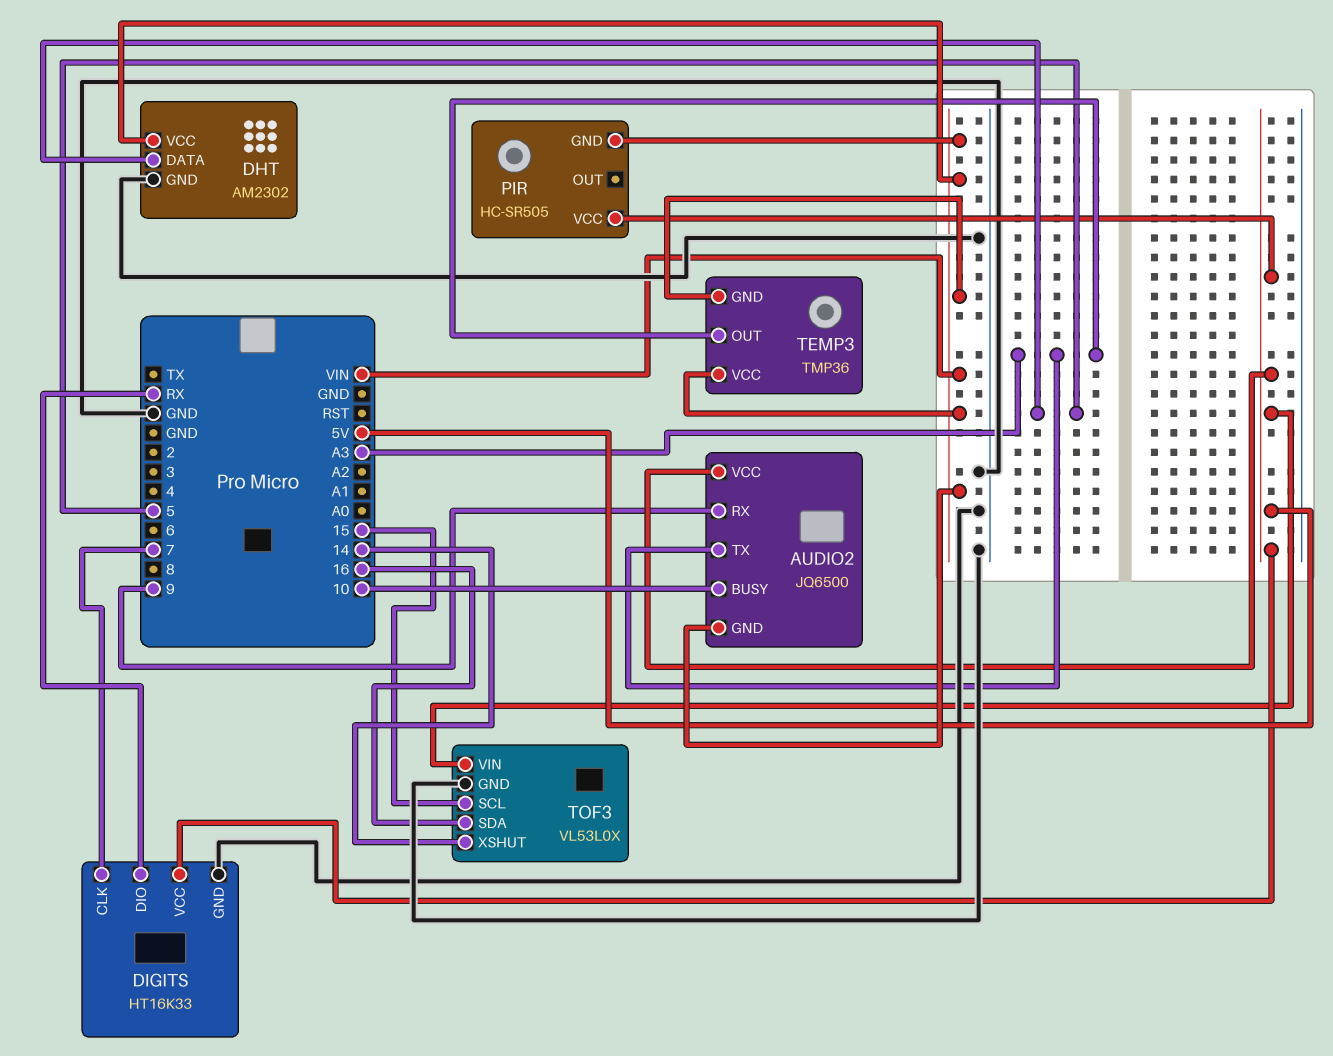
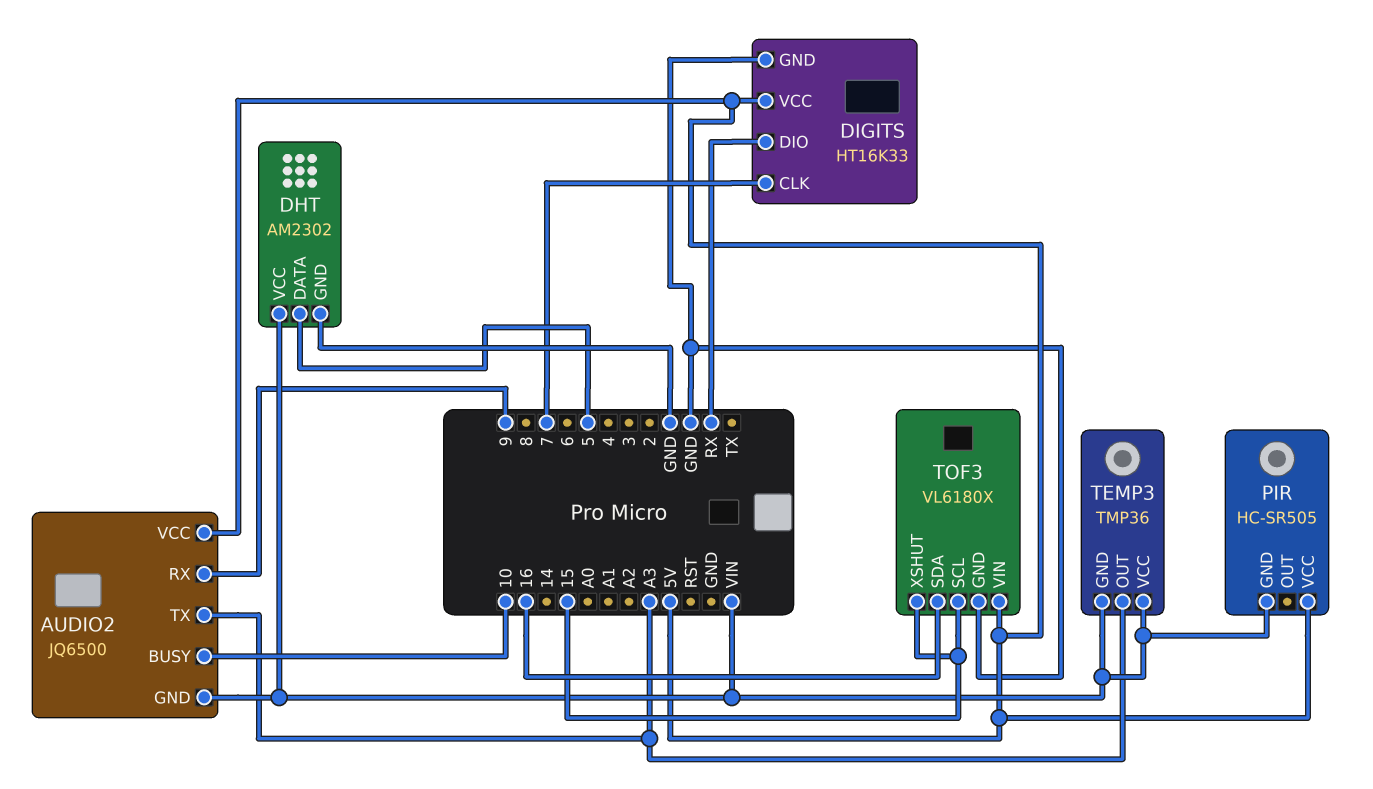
TOF3: VL53L0X -> VL6180X
TOF3 pin XSHUT: 14 -> 15

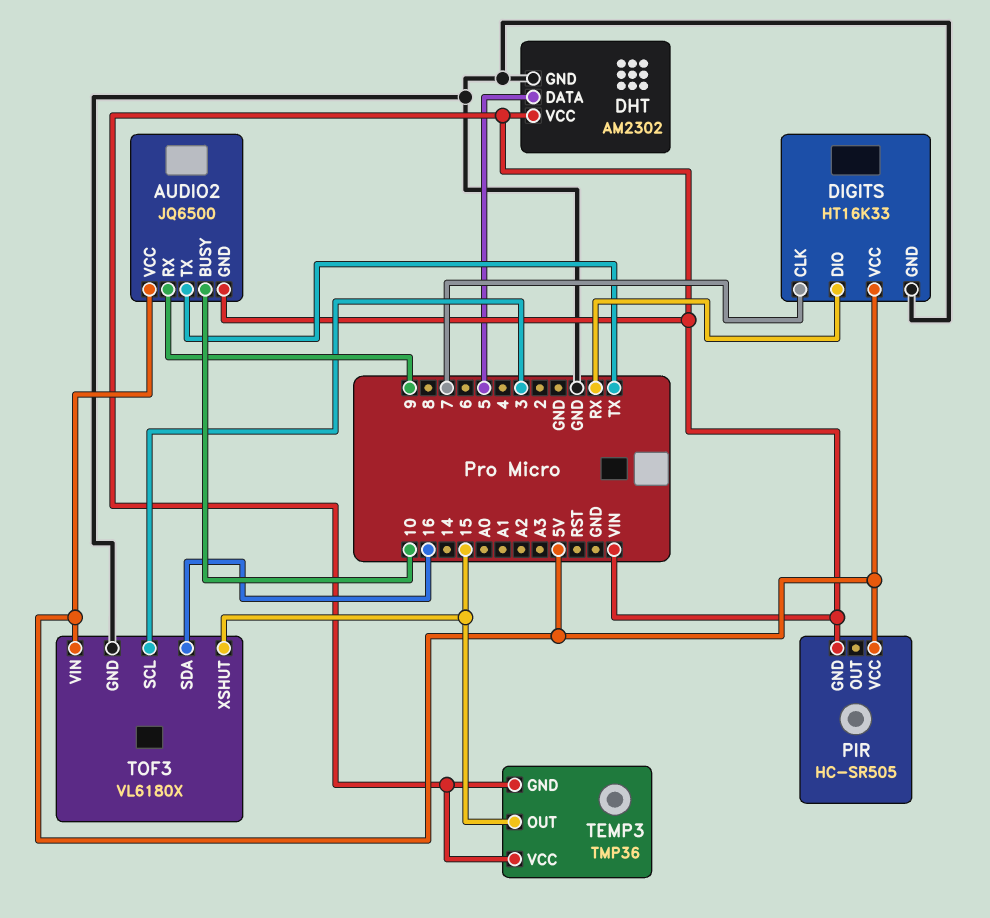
AUDIO2 pin TX: A3 -> TX
TEMP3 pin OUT: A3 -> 15
TOF3 pin SCL: 15 -> 3

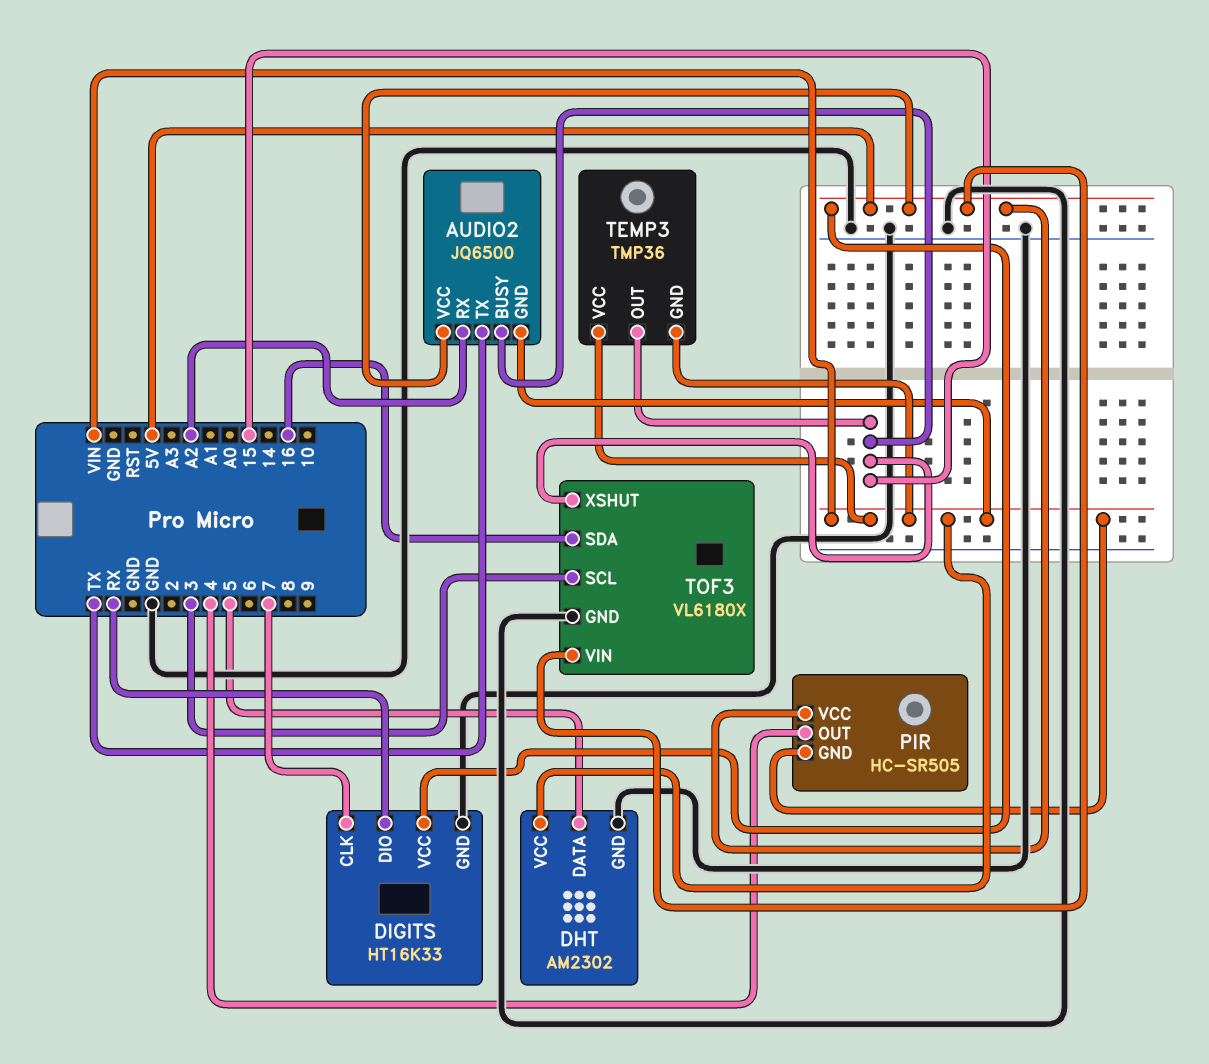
AUDIO2 pin BUSY: 10 -> 15
AUDIO2 pin RX: 9 -> A2
PIR pin OUT: none -> 4

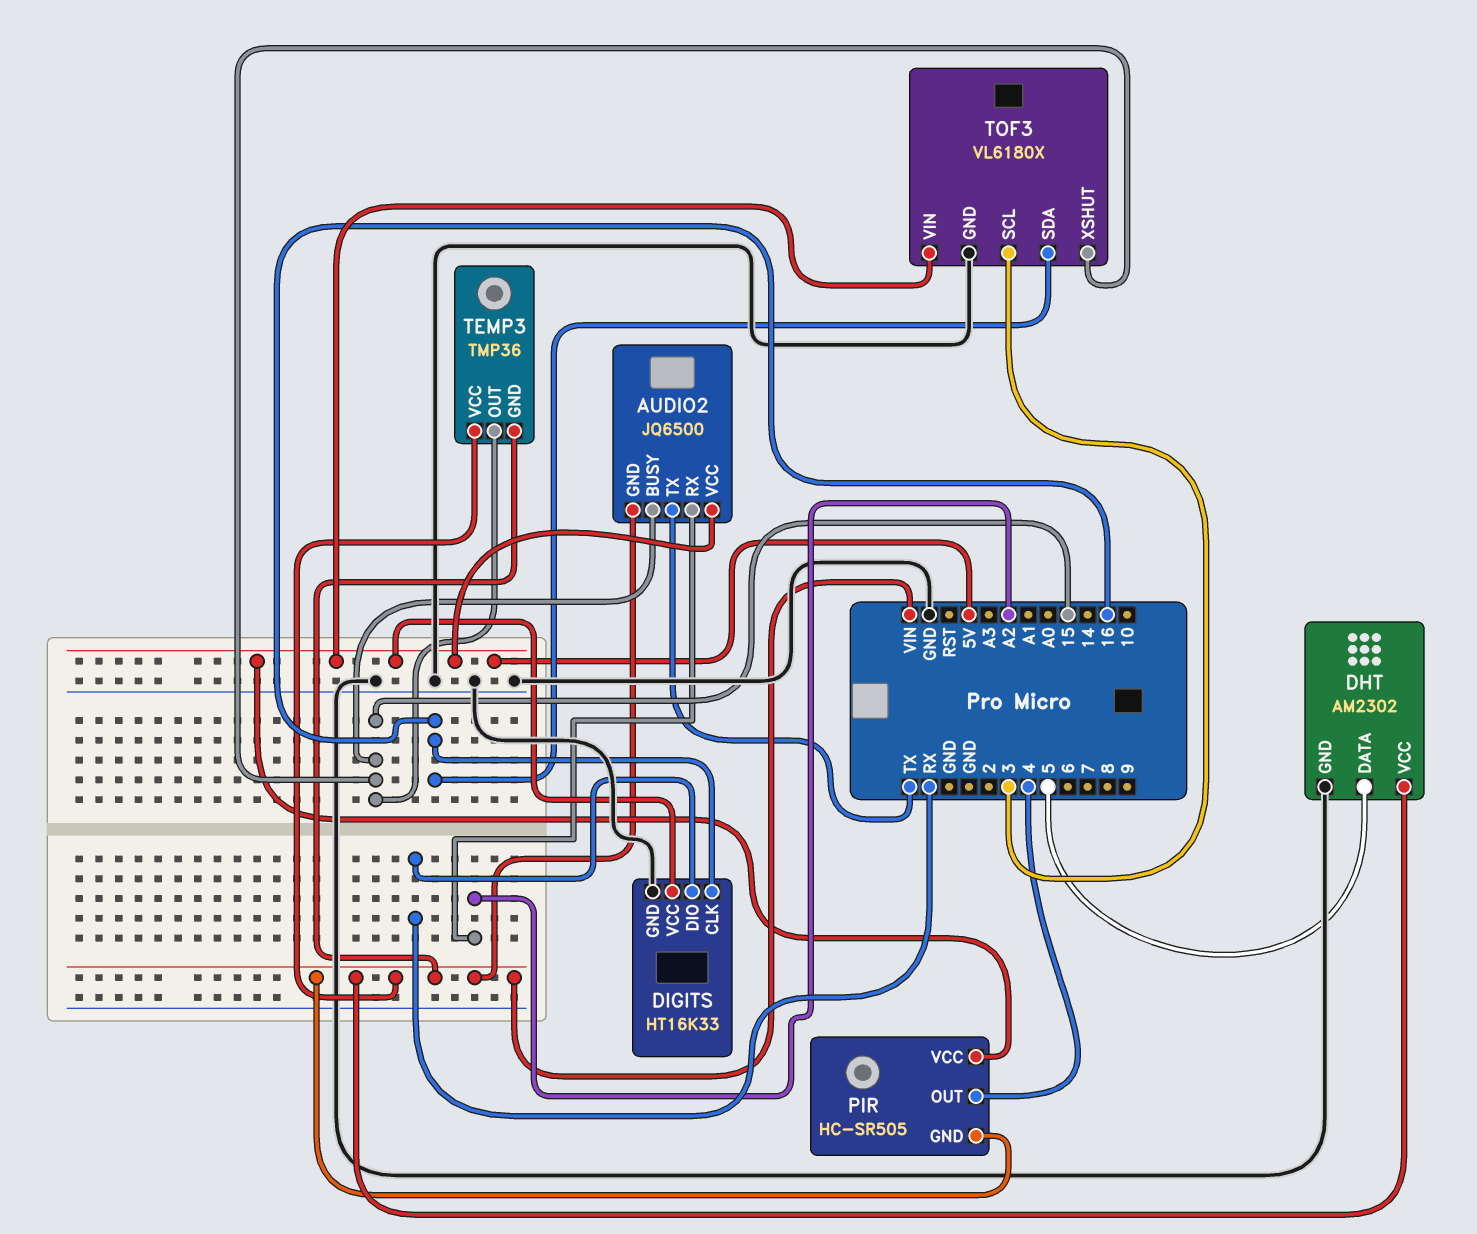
DIGITS pin CLK: 7 -> 16

